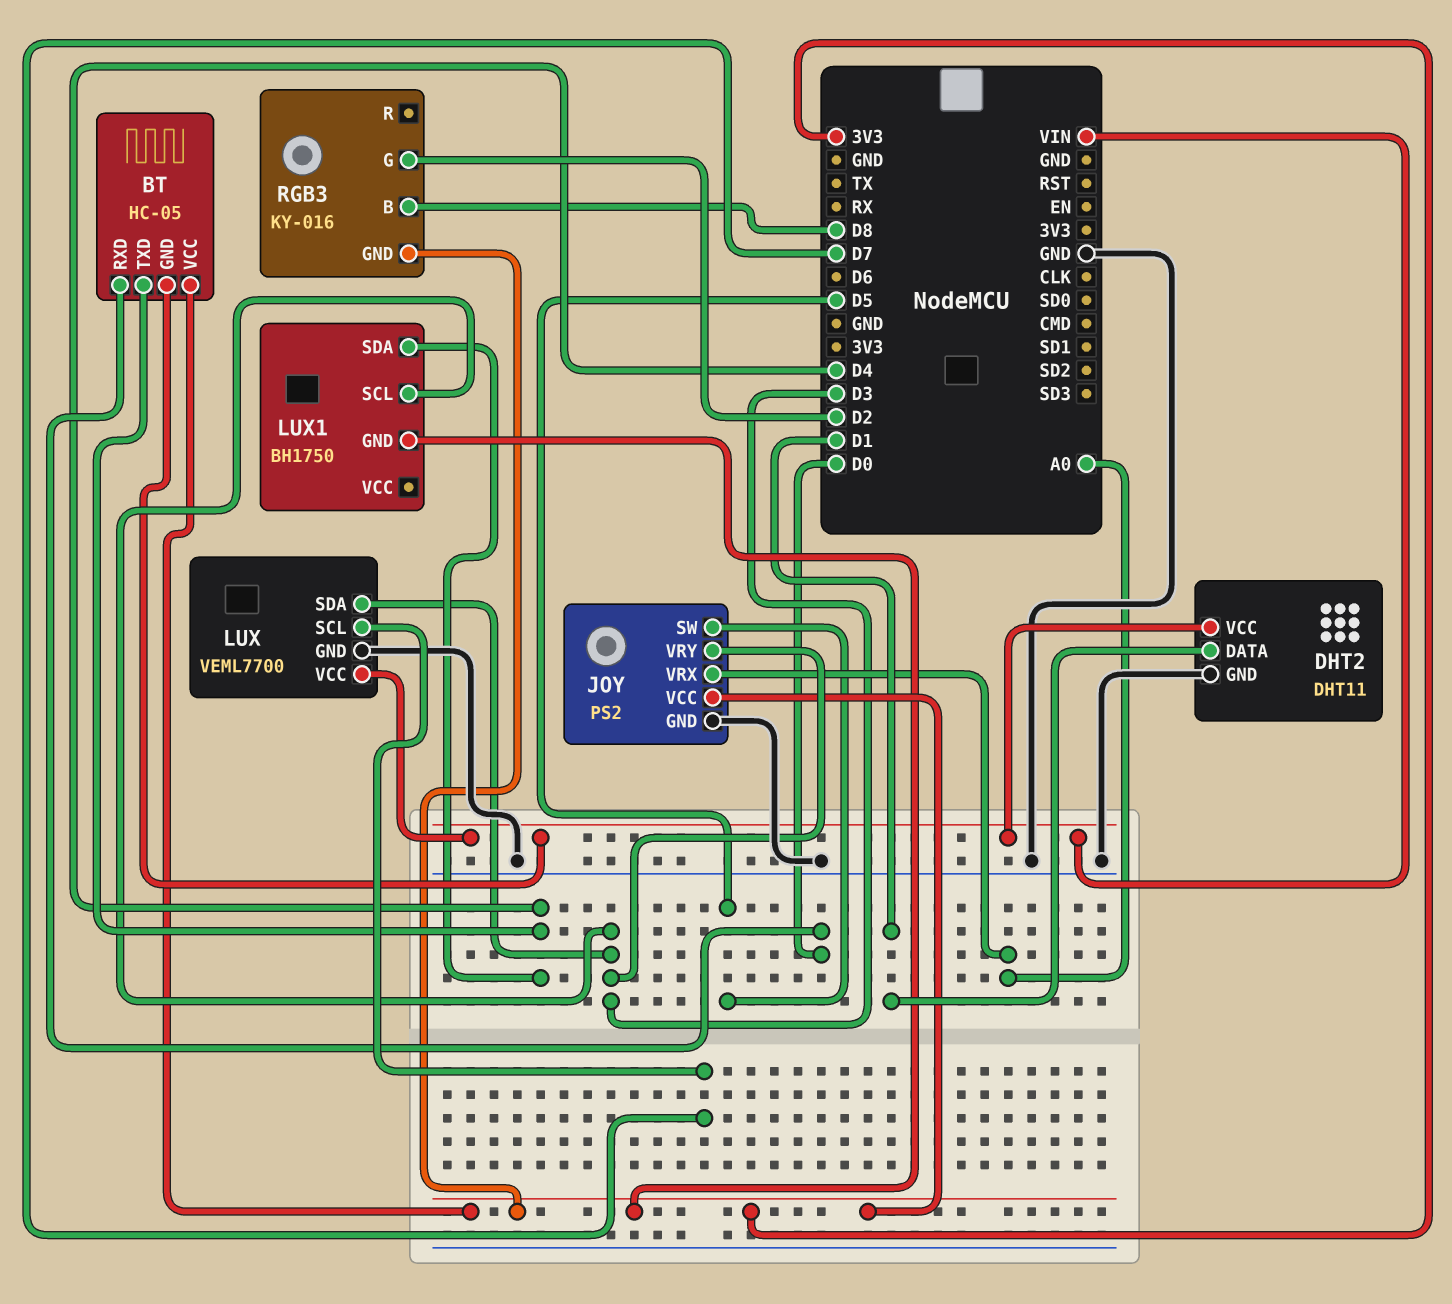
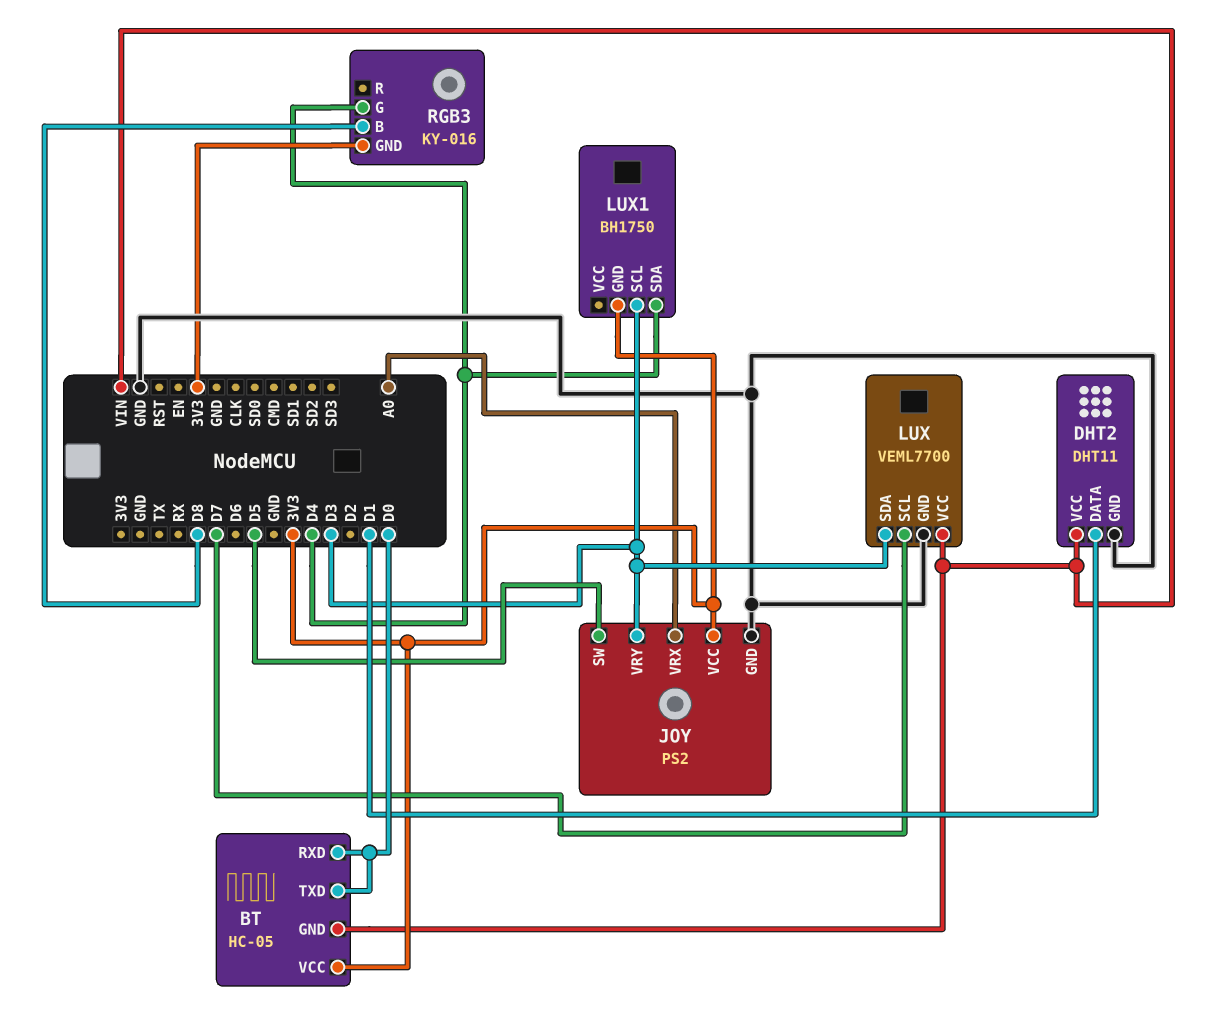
BT pin TXD: D4 -> D0
RGB3 pin G: D2 -> D4

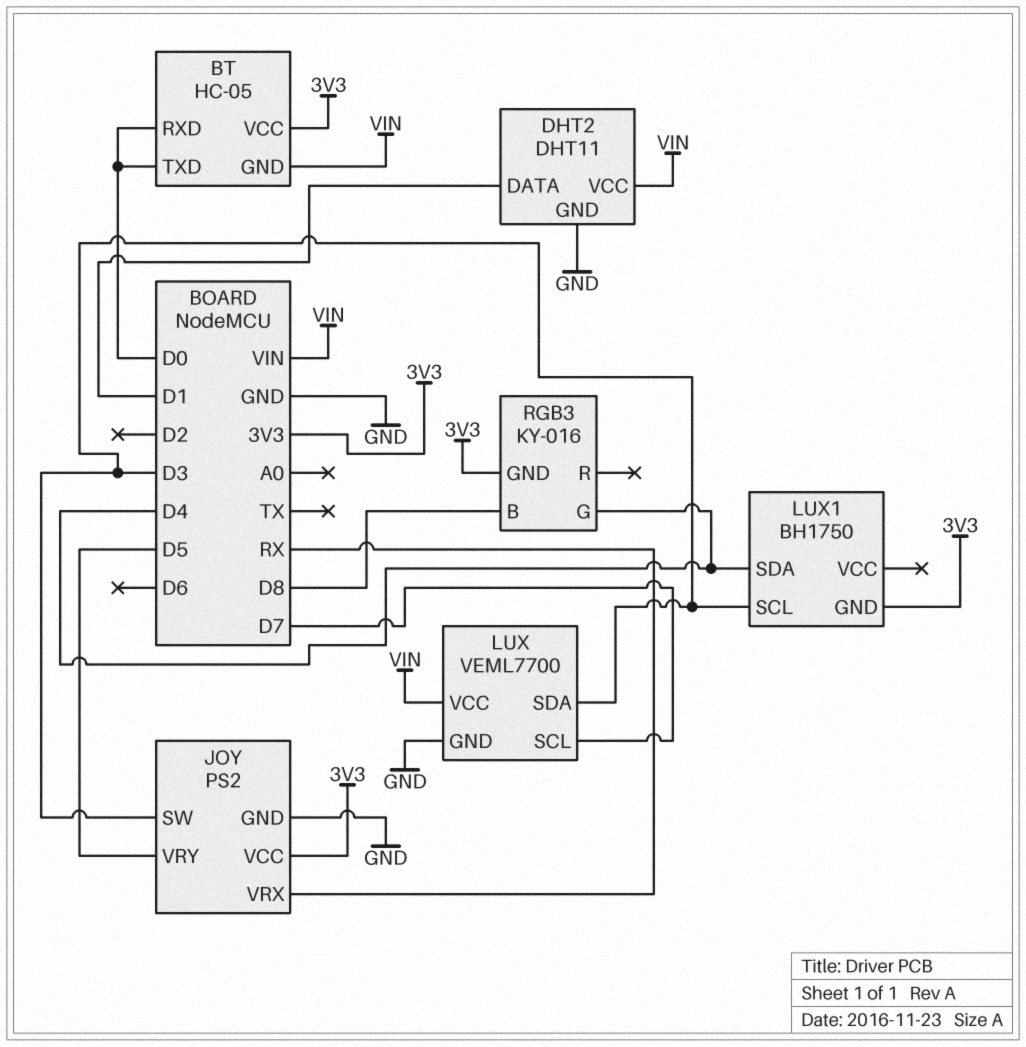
JOY pin SW: D5 -> D3
JOY pin VRX: A0 -> RX
JOY pin VRY: D3 -> D5

